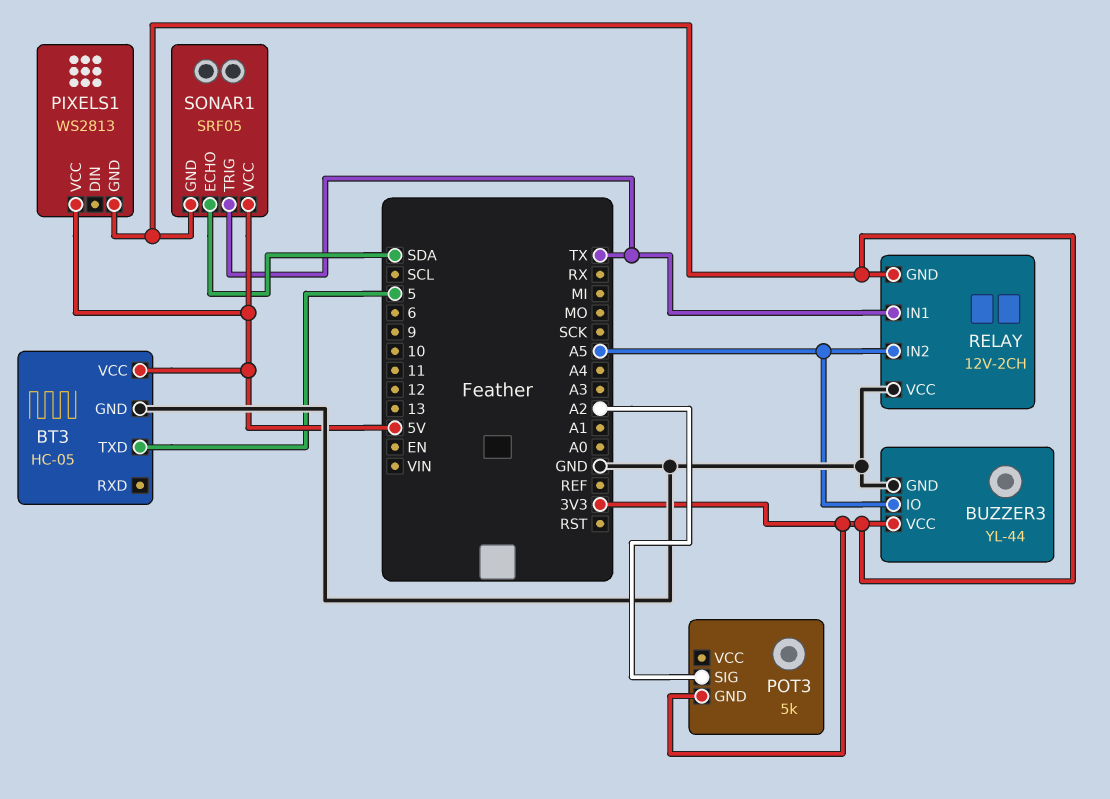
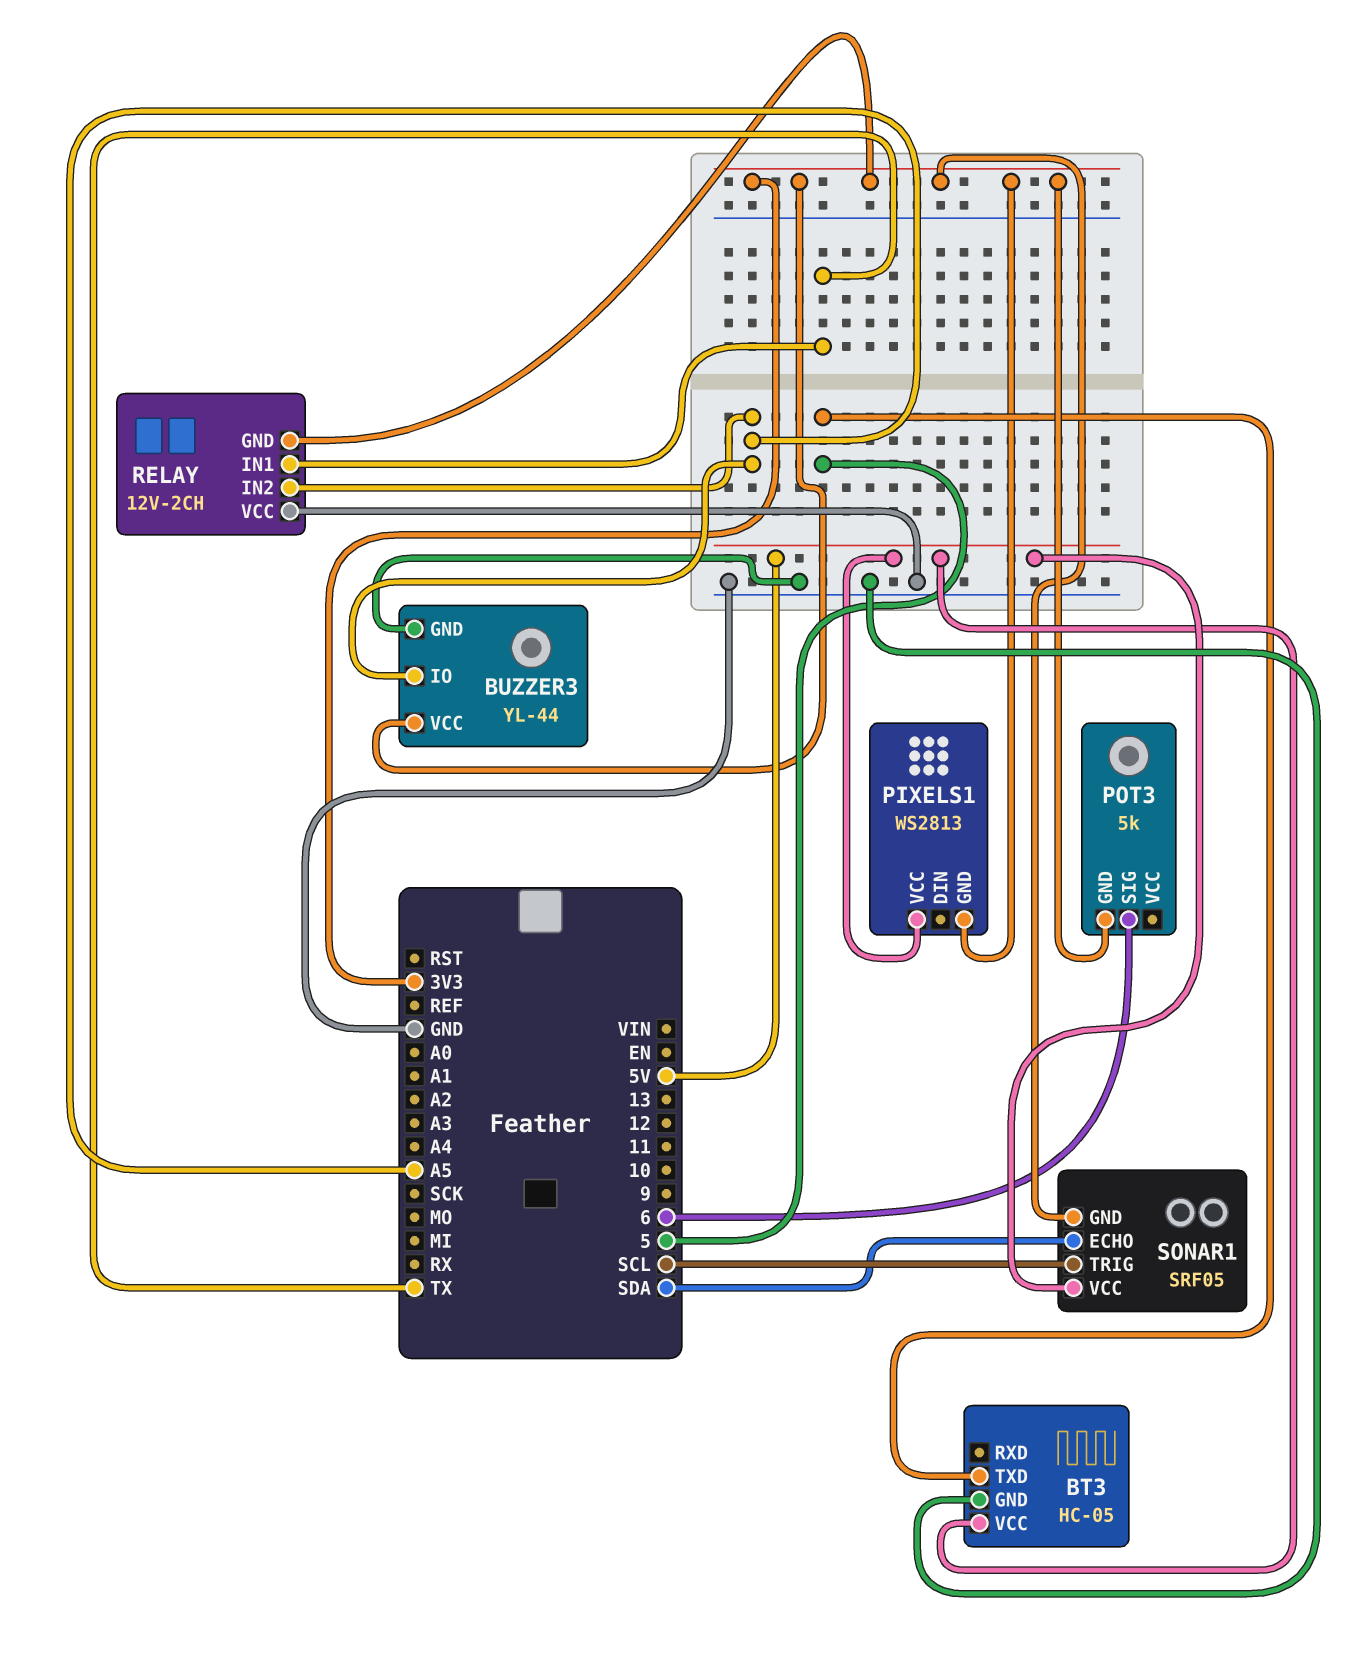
POT3 pin SIG: A2 -> 6
SONAR1 pin TRIG: TX -> SCL

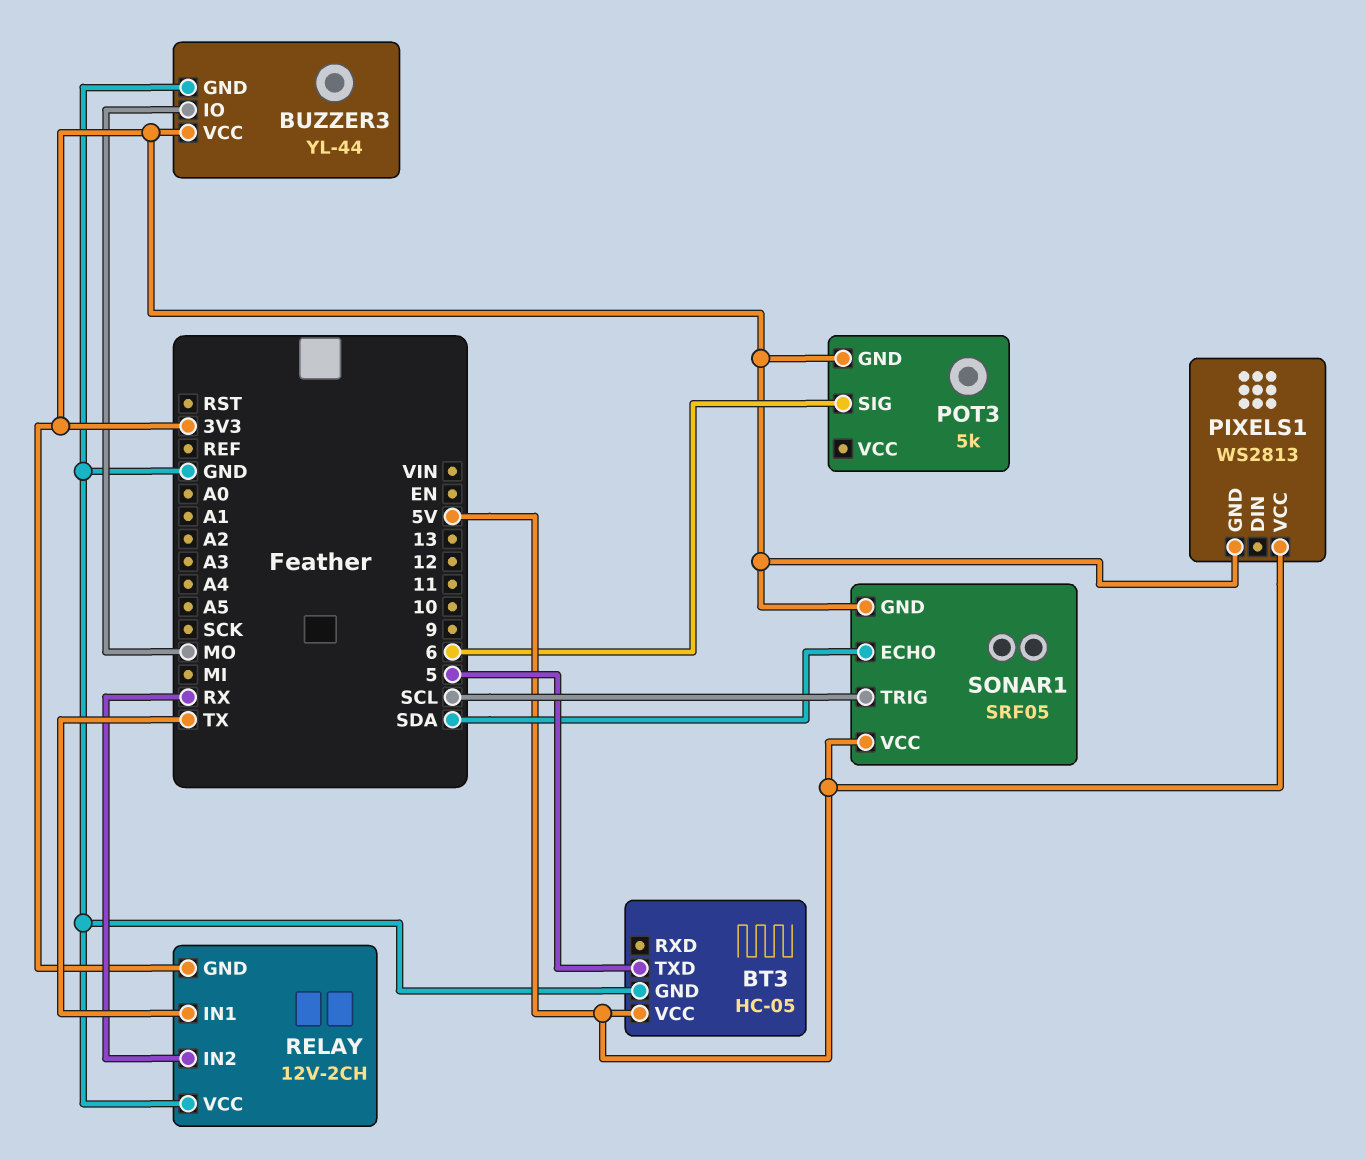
BUZZER3 pin IO: A5 -> MO
RELAY pin IN2: A5 -> RX

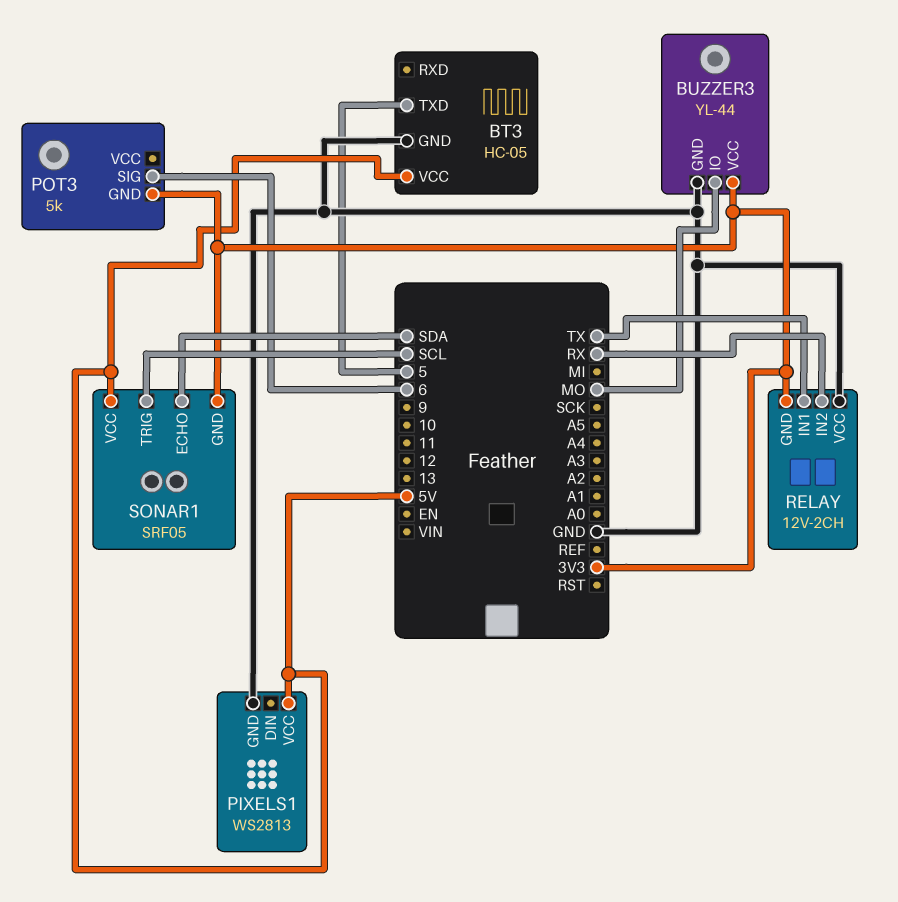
PIXELS1 pin GND: 3V3 -> GND

